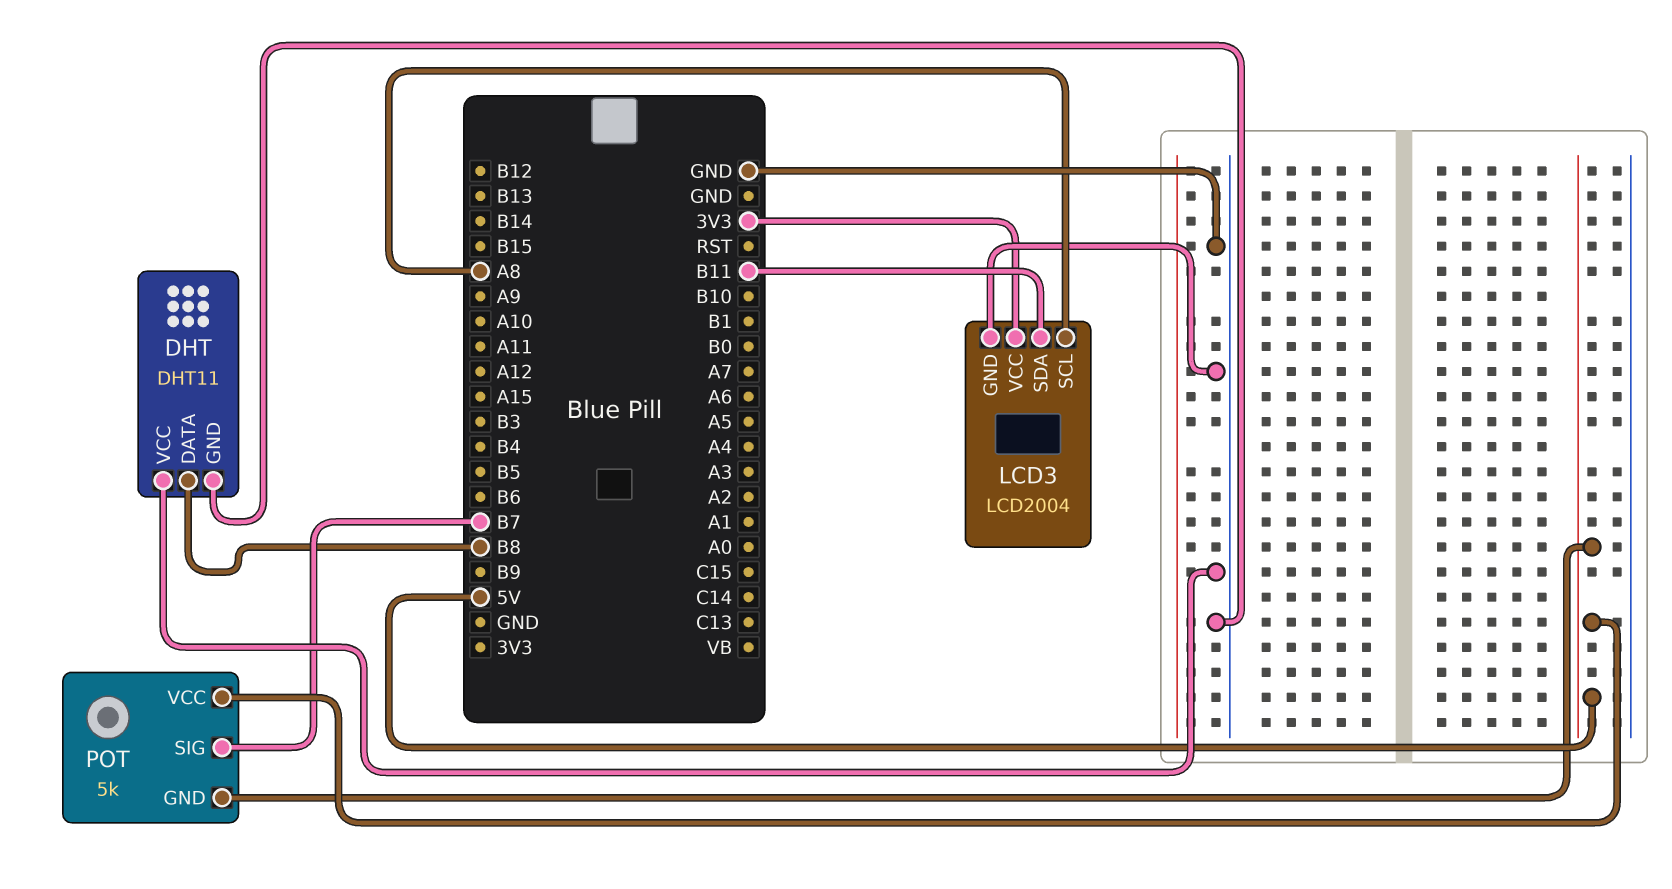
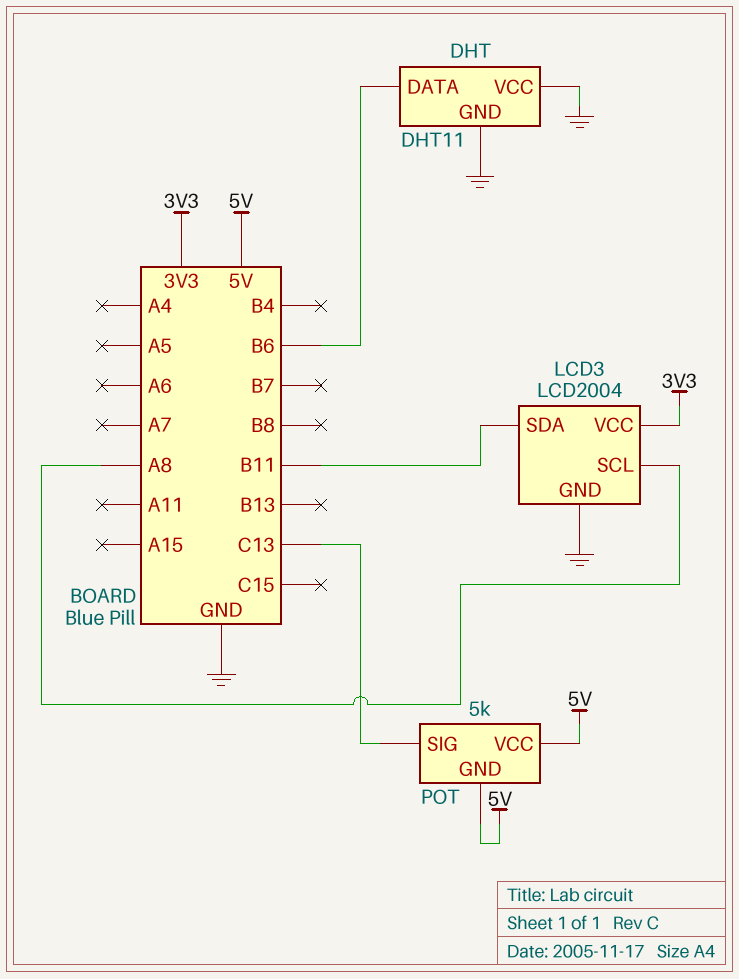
DHT pin DATA: B8 -> B6
POT pin SIG: B7 -> C13

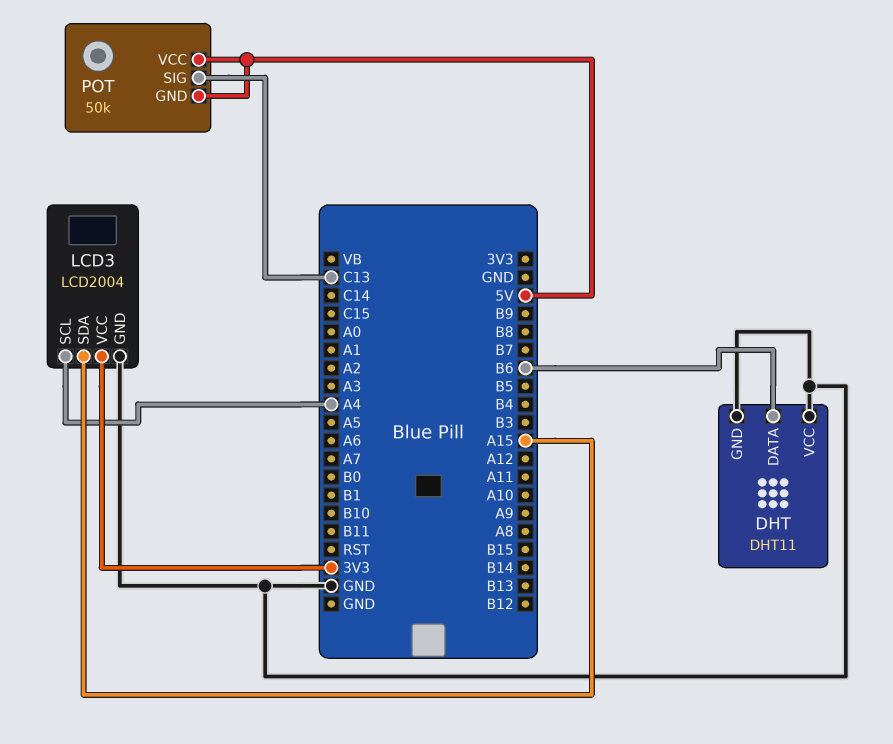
LCD3 pin SCL: A8 -> A4
LCD3 pin SDA: B11 -> A15
POT: 5k -> 50k

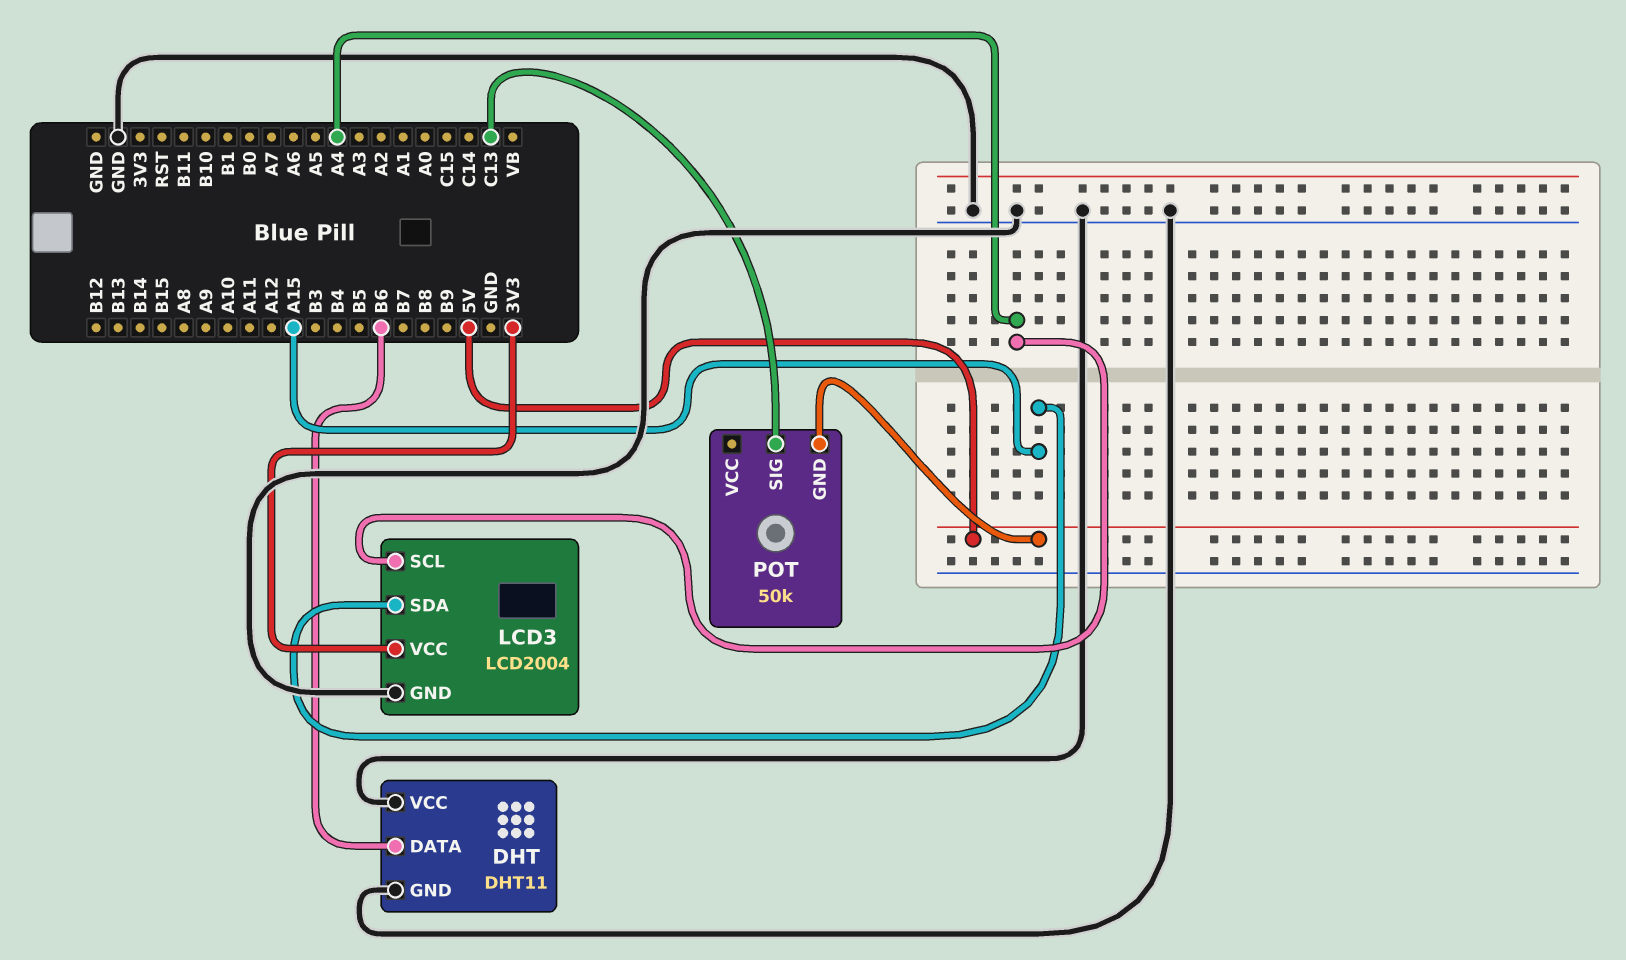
POT pin VCC: 5V -> none

